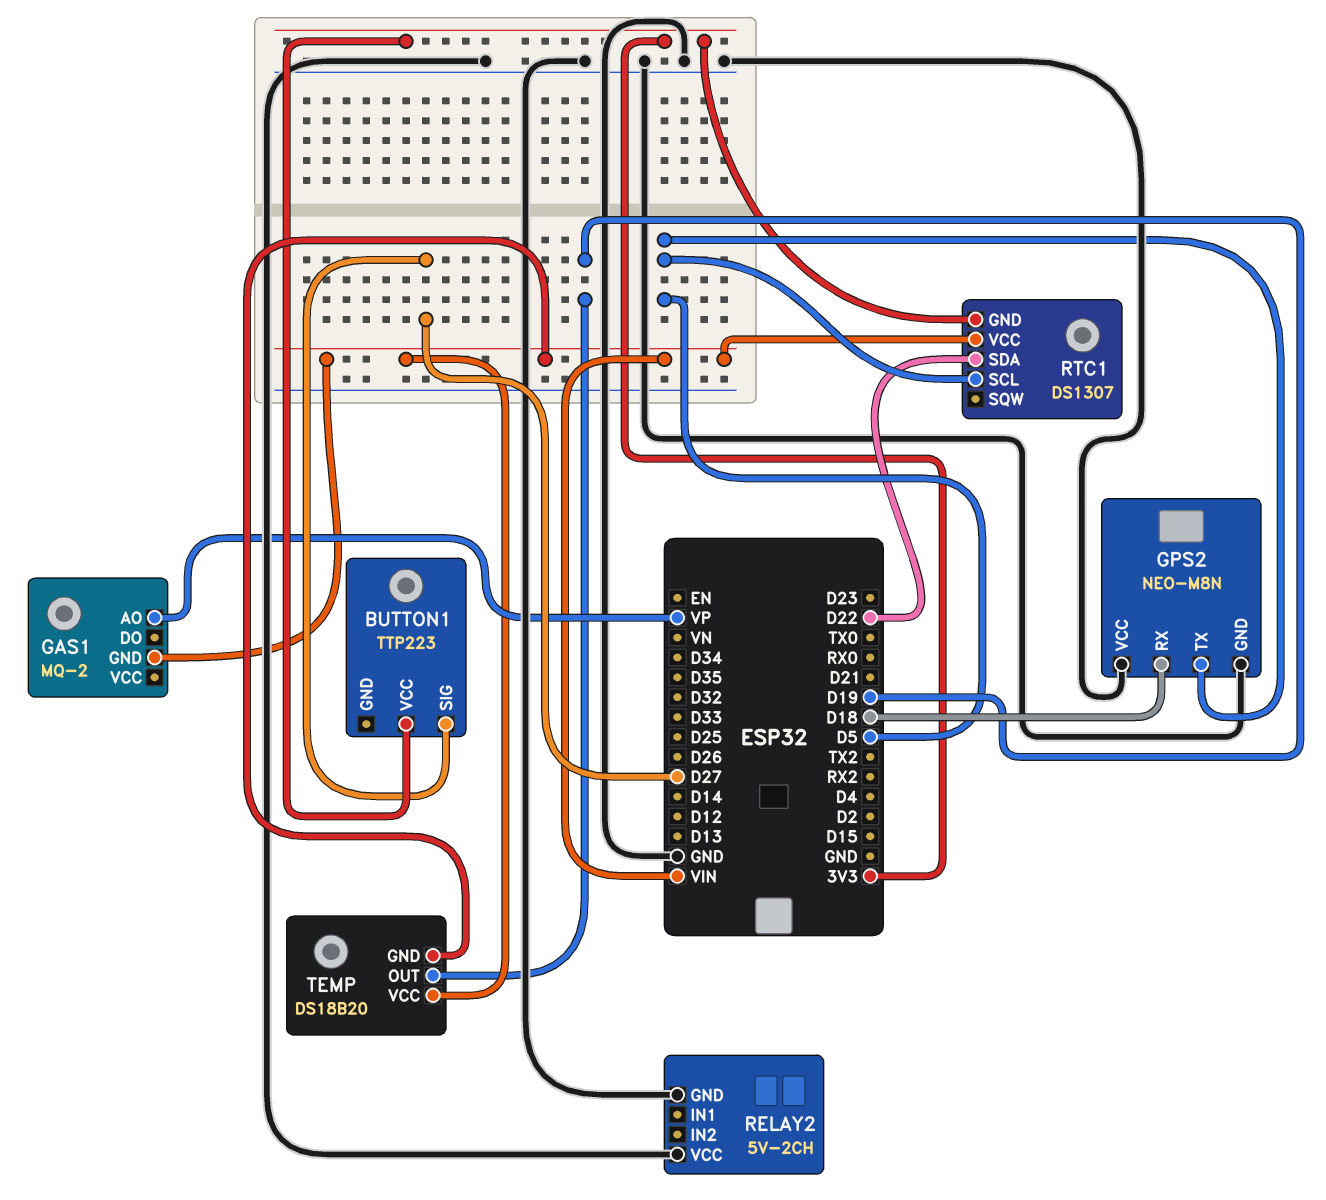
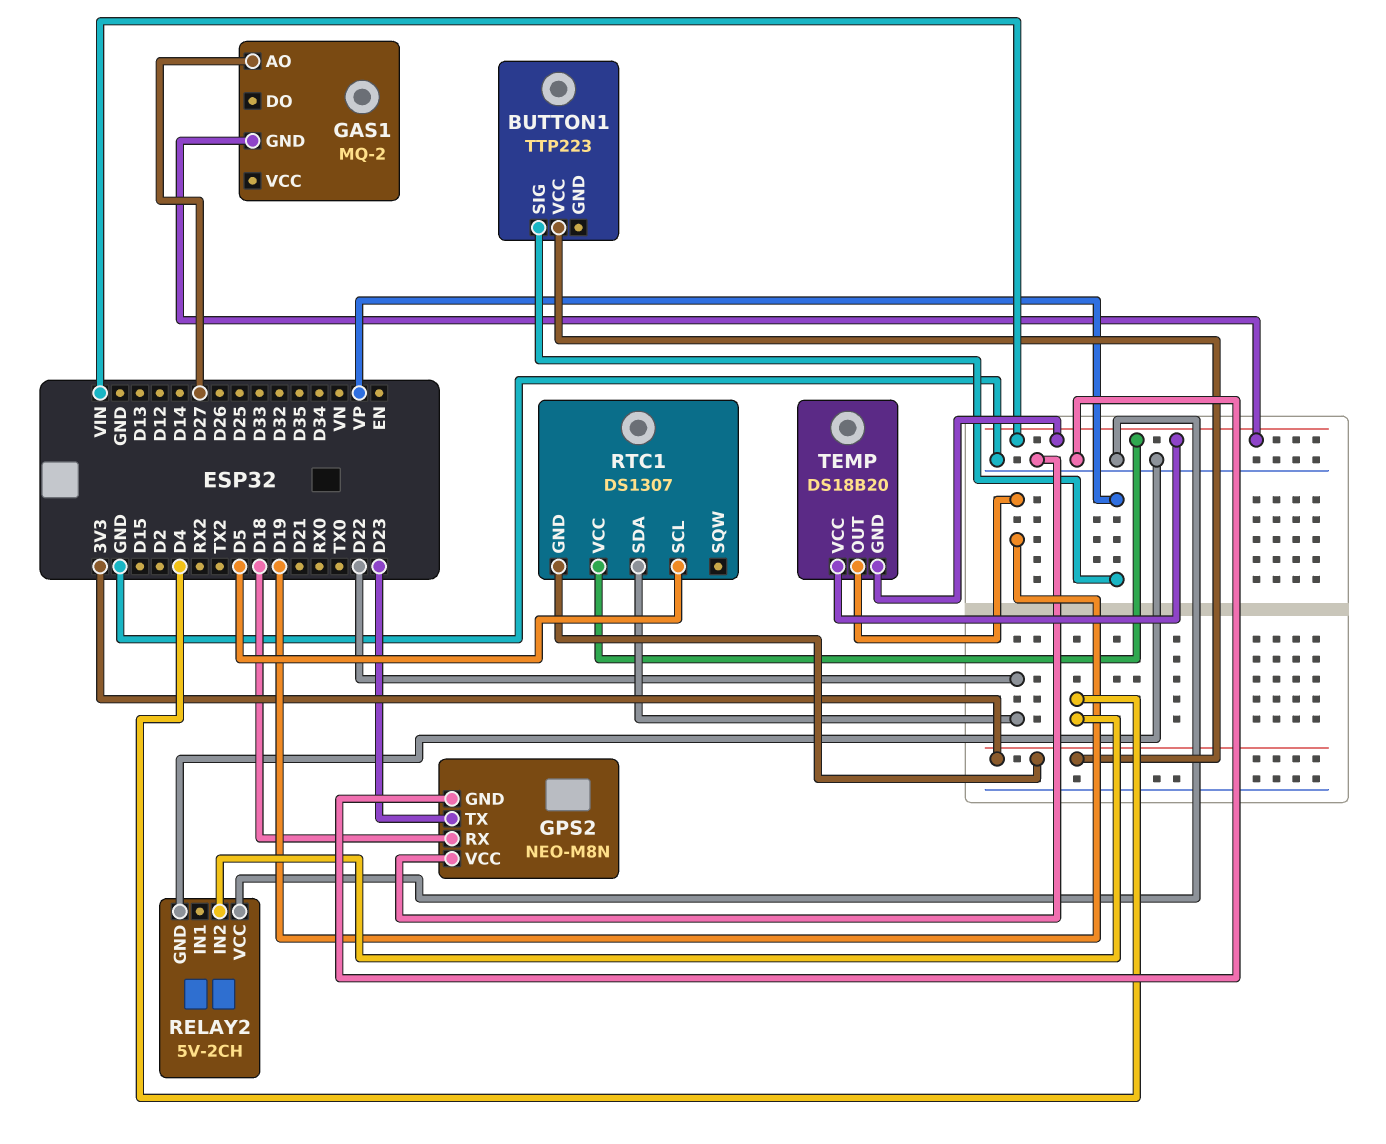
BUTTON1 pin SIG: D27 -> VP
GAS1 pin AO: VP -> D27
GPS2 pin TX: D5 -> D23
RELAY2 pin IN2: none -> D4

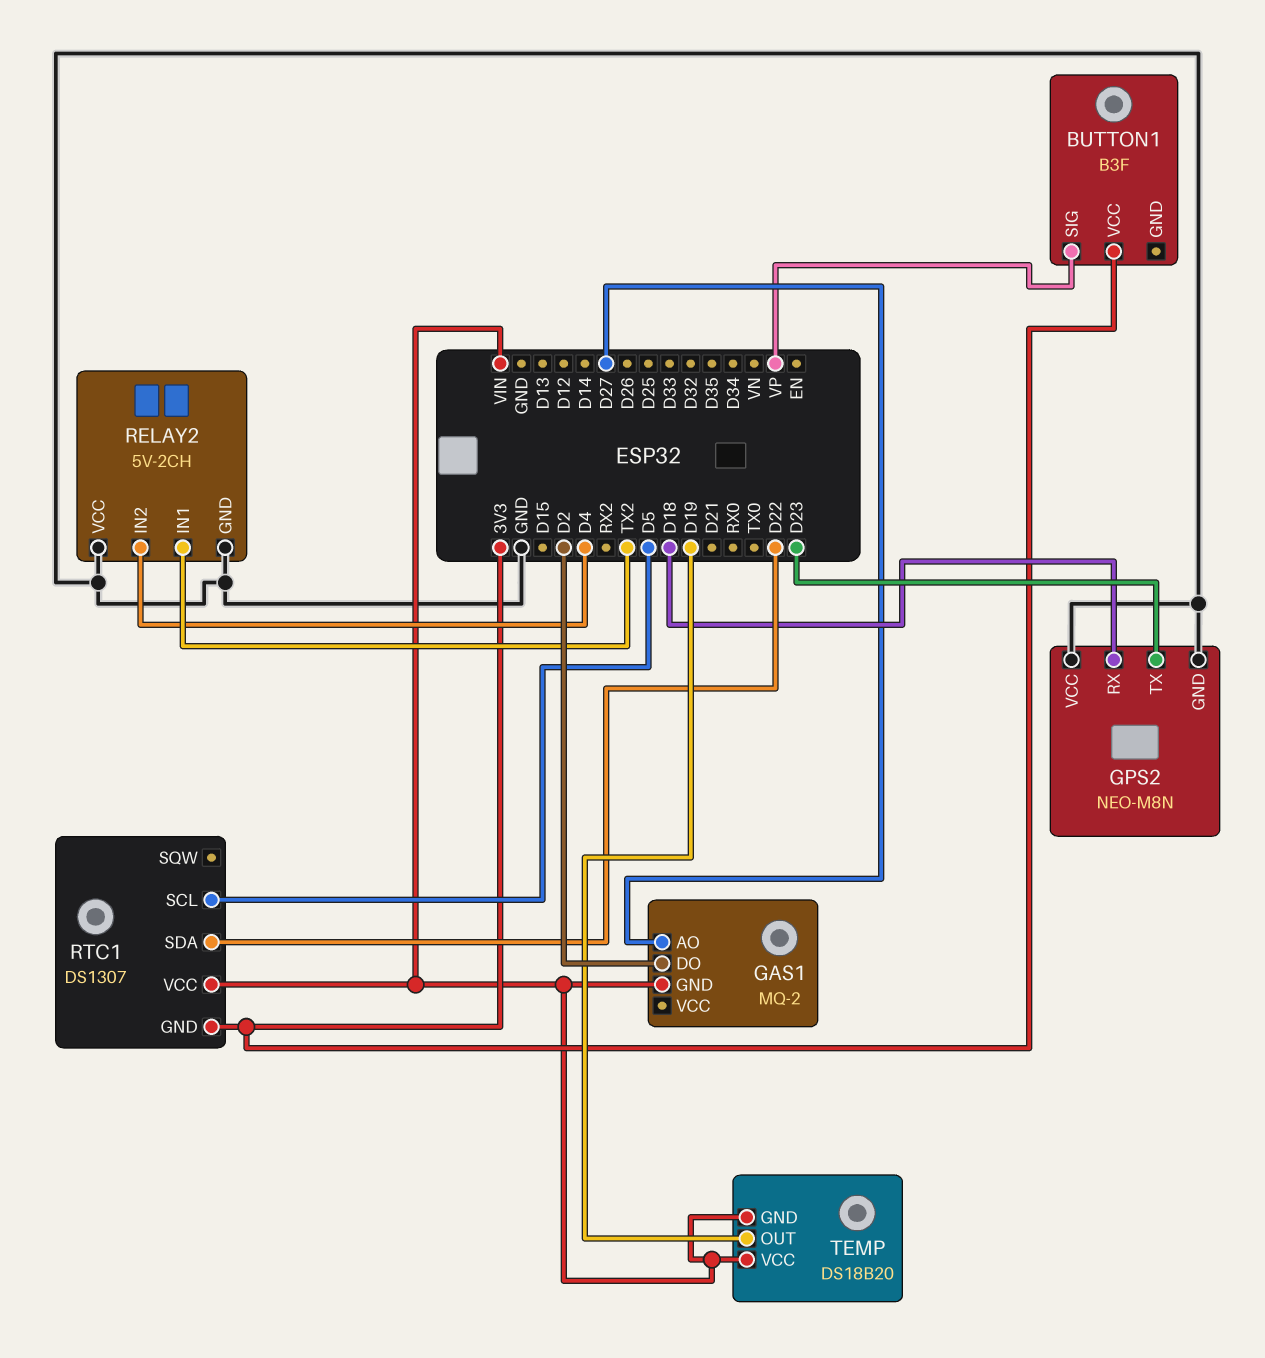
BUTTON1: TTP223 -> B3F
GAS1 pin DO: none -> D2
RELAY2 pin IN1: none -> TX2

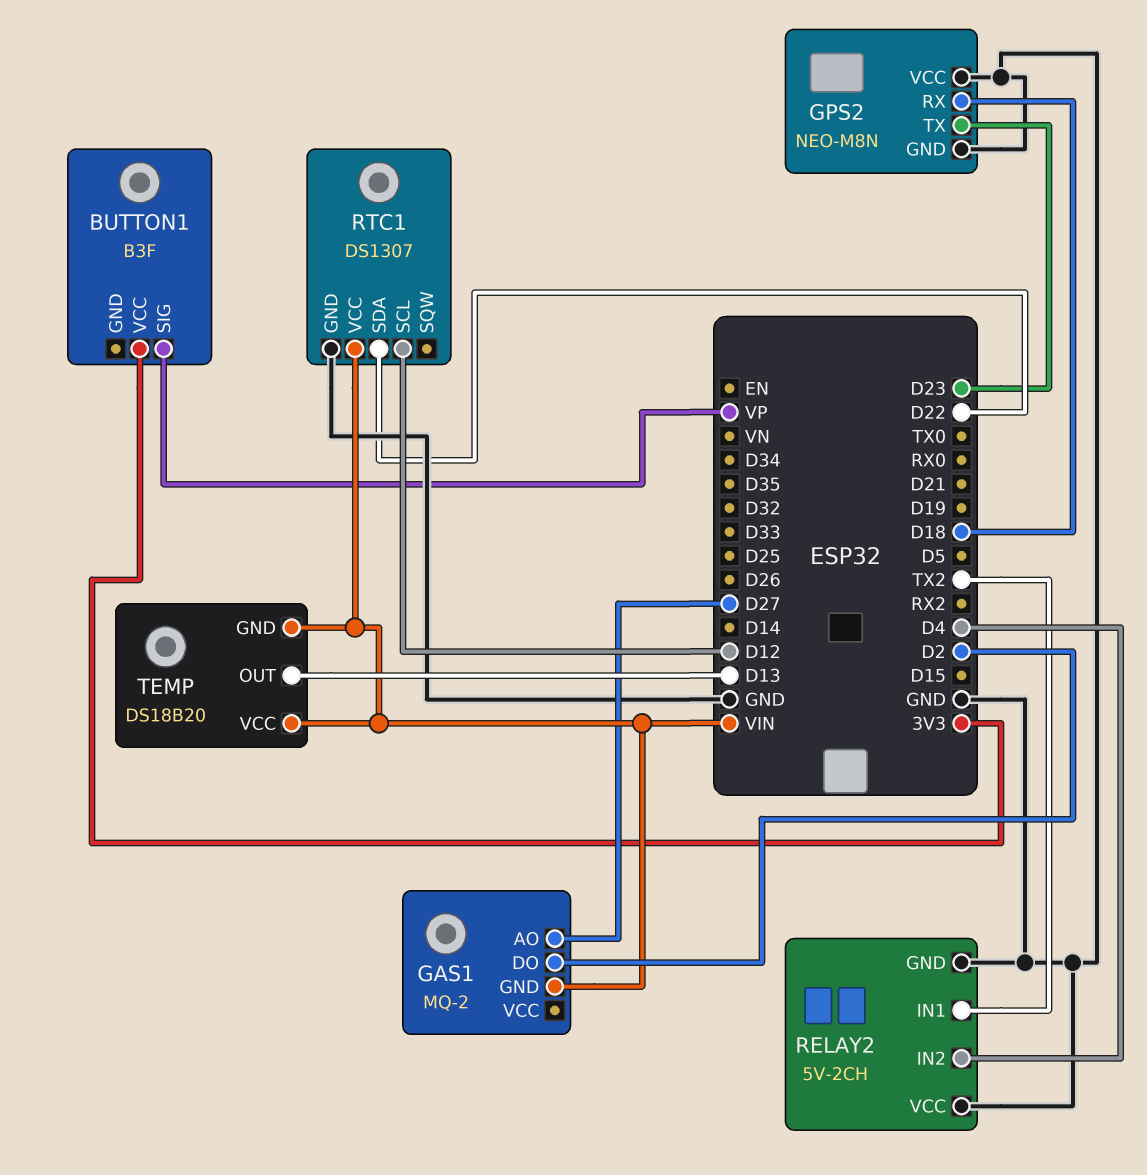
RTC1 pin GND: 3V3 -> GND
RTC1 pin SCL: D5 -> D12
TEMP pin OUT: D19 -> D13

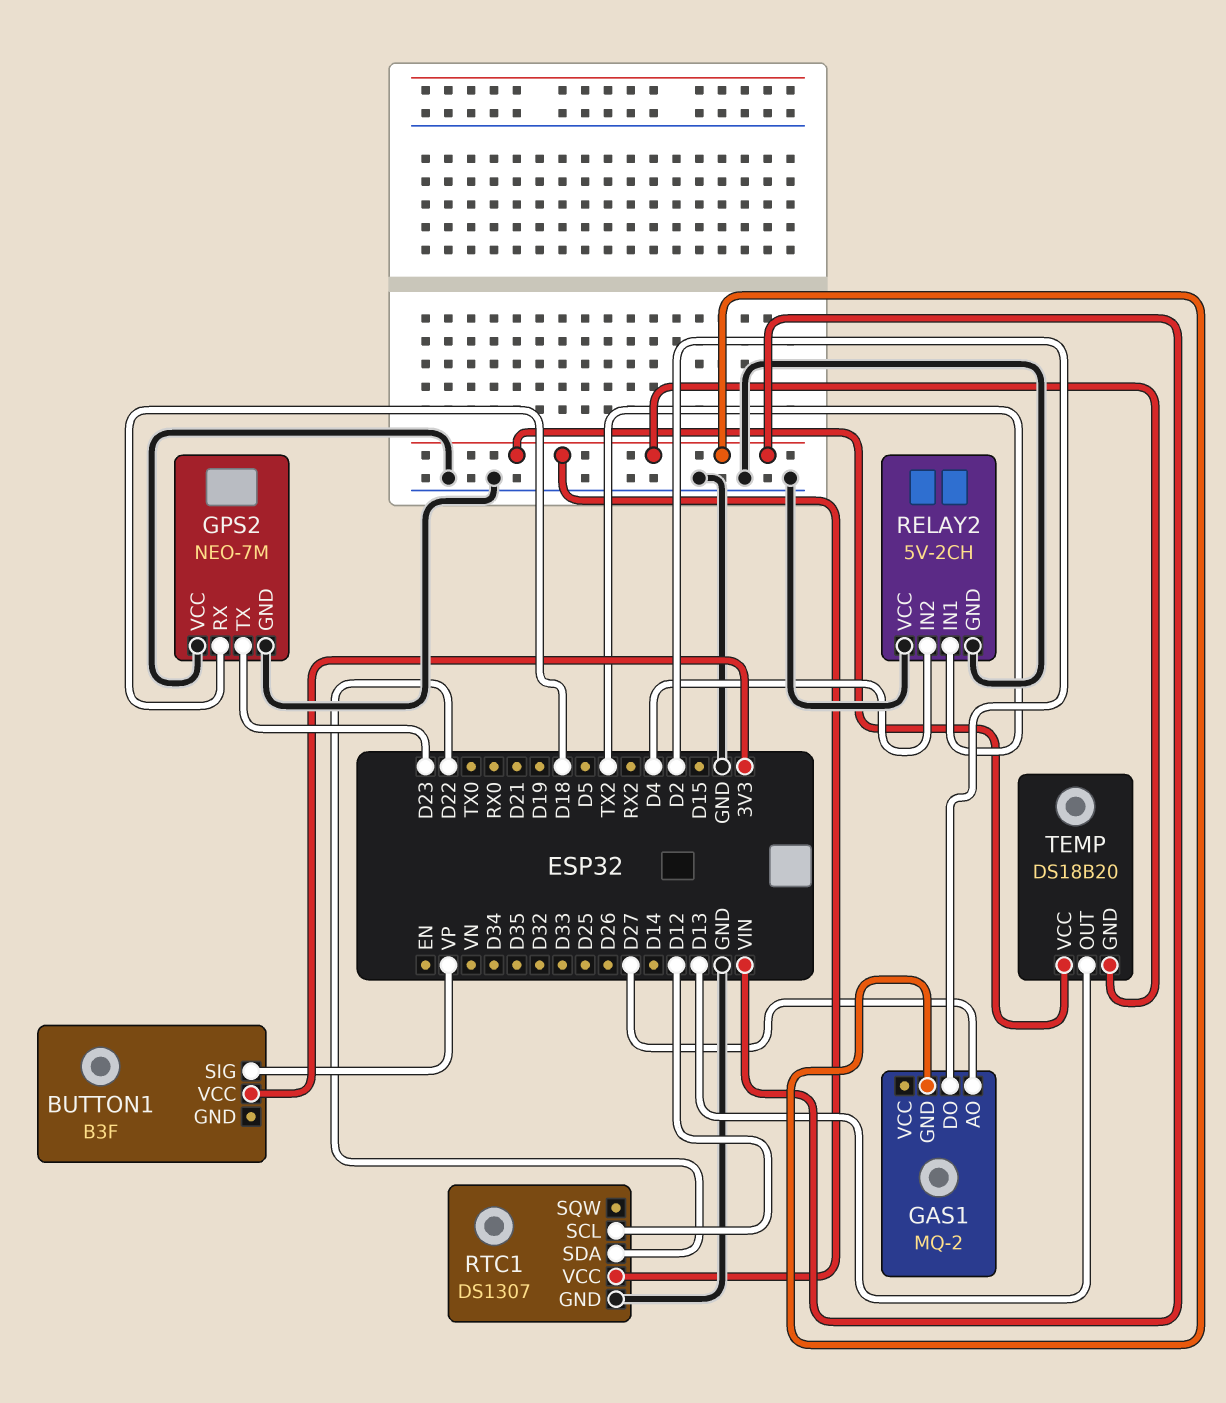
GPS2: NEO-M8N -> NEO-7M

